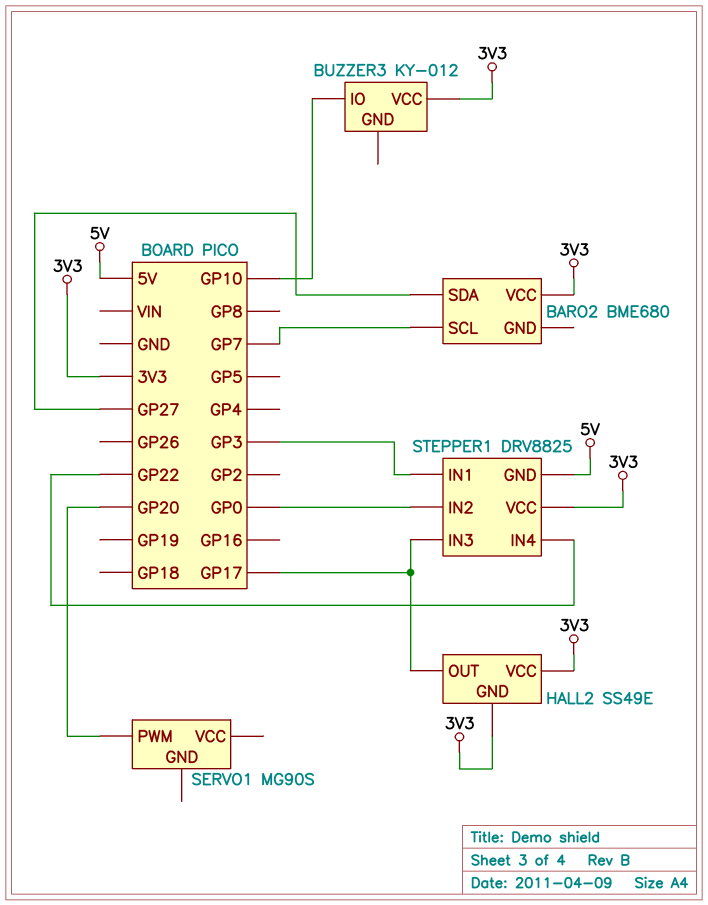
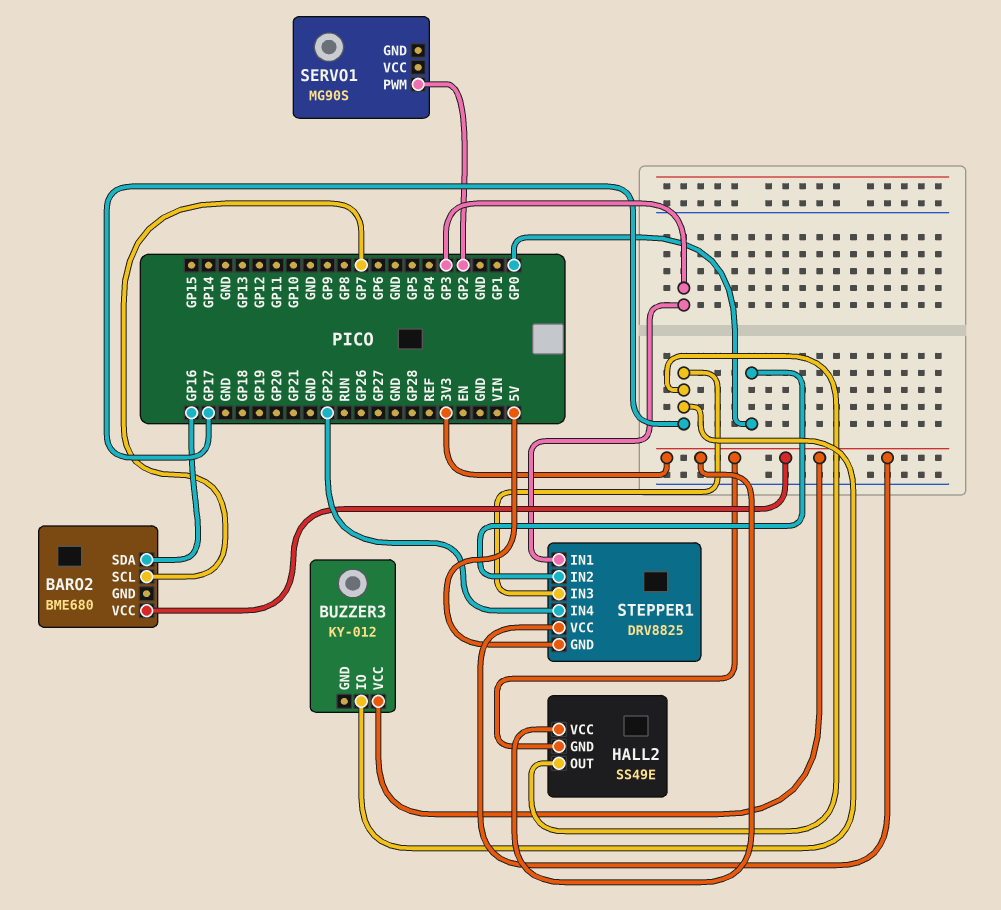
BARO2 pin SDA: GP27 -> GP16
BUZZER3 pin IO: GP10 -> GP17
SERVO1 pin PWM: GP20 -> GP2

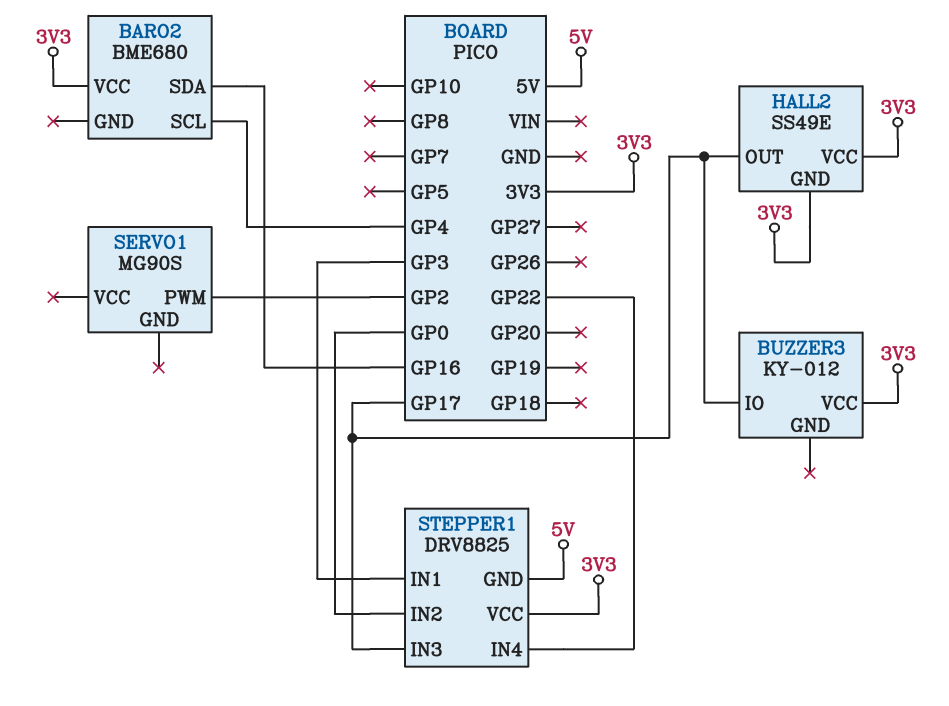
BARO2 pin SCL: GP7 -> GP4

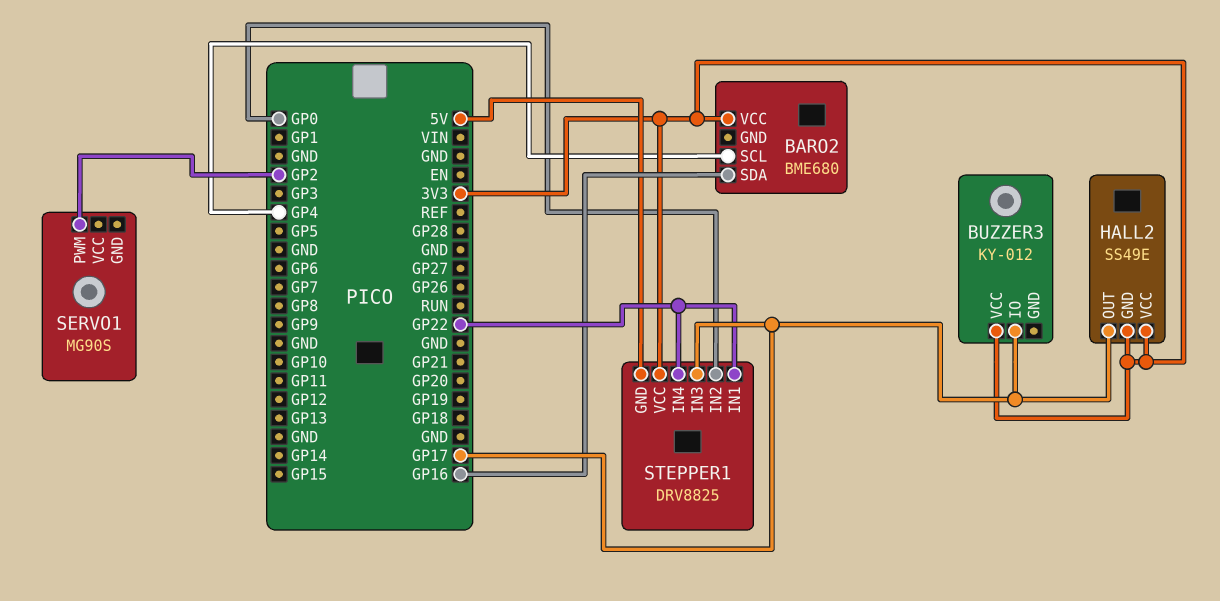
STEPPER1 pin IN1: GP3 -> GP22

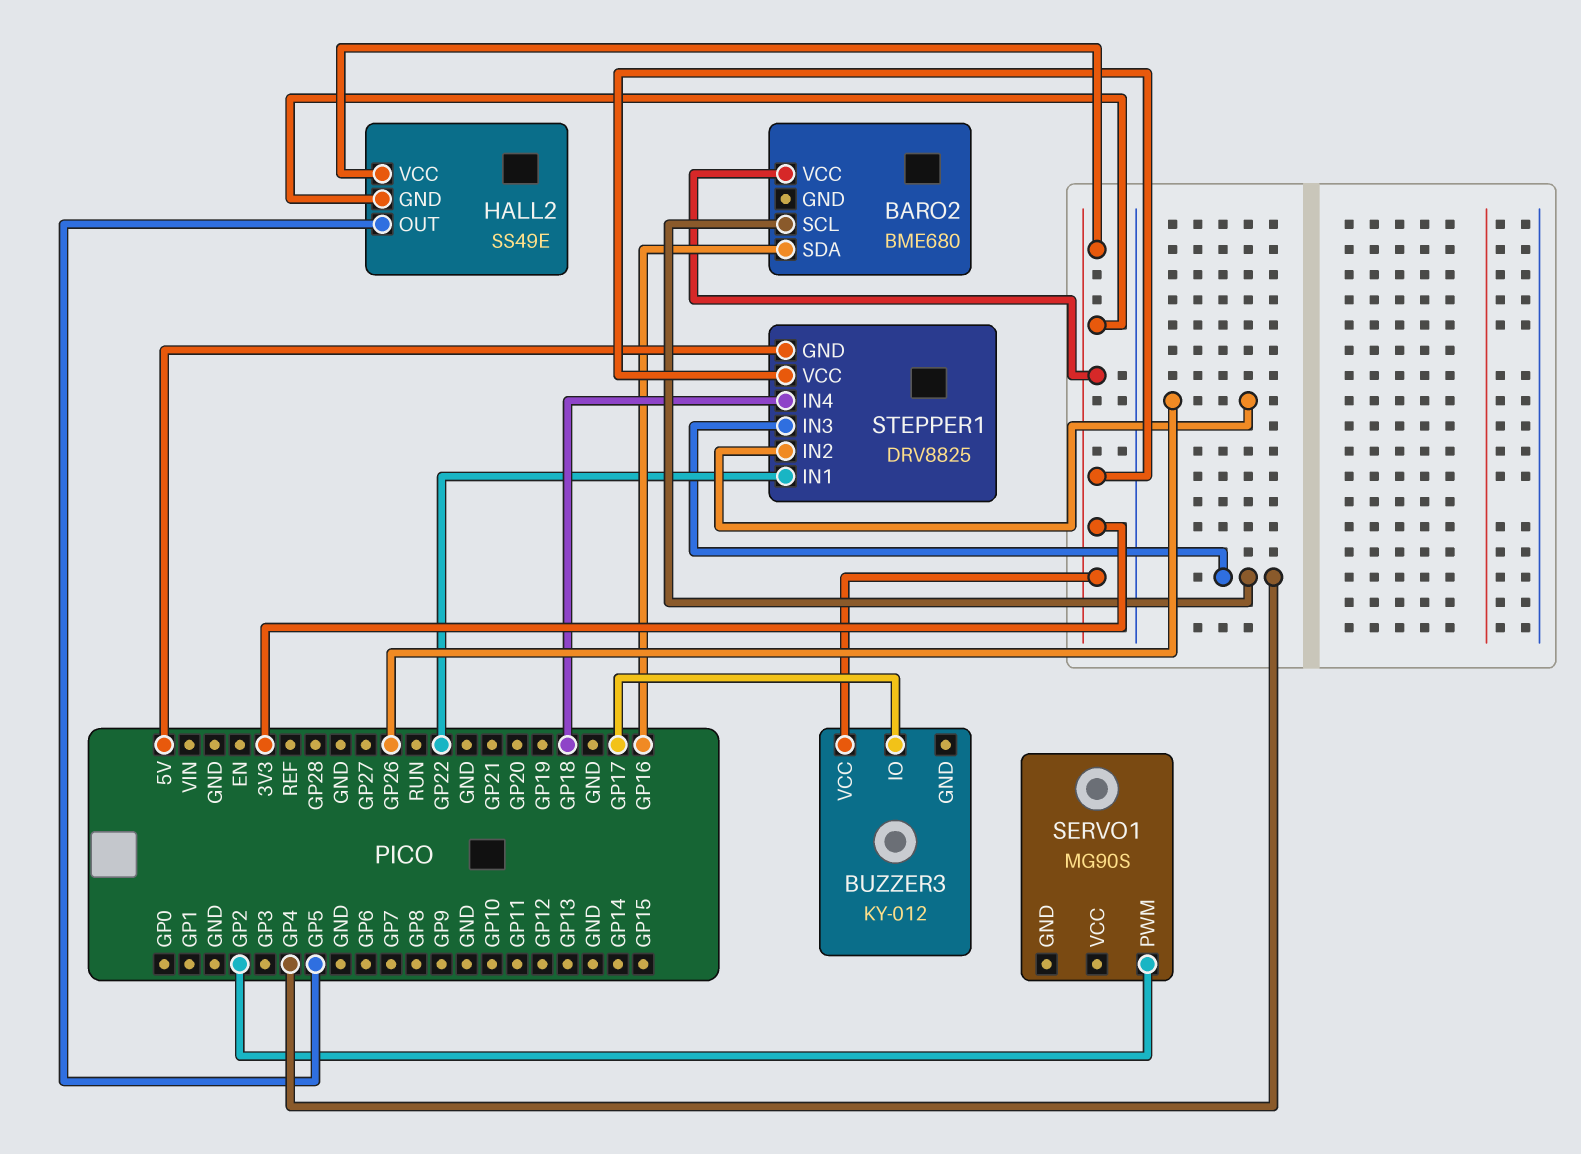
HALL2 pin OUT: GP17 -> GP5
STEPPER1 pin IN2: GP0 -> GP26
STEPPER1 pin IN3: GP17 -> GP4
STEPPER1 pin IN4: GP22 -> GP18

